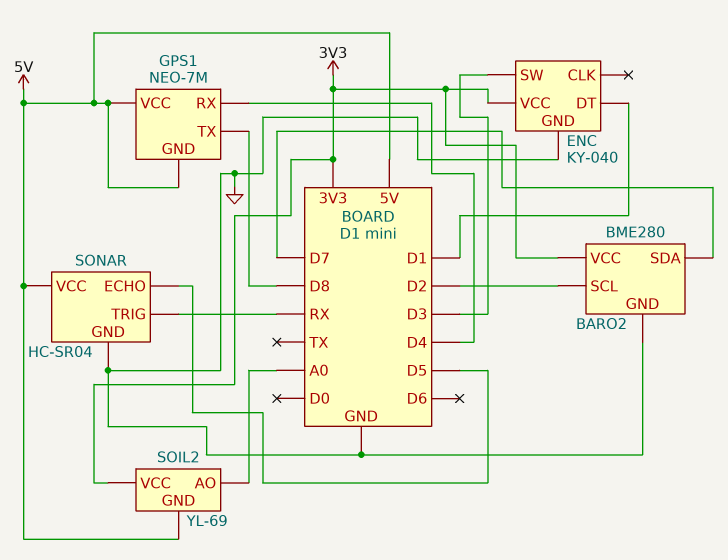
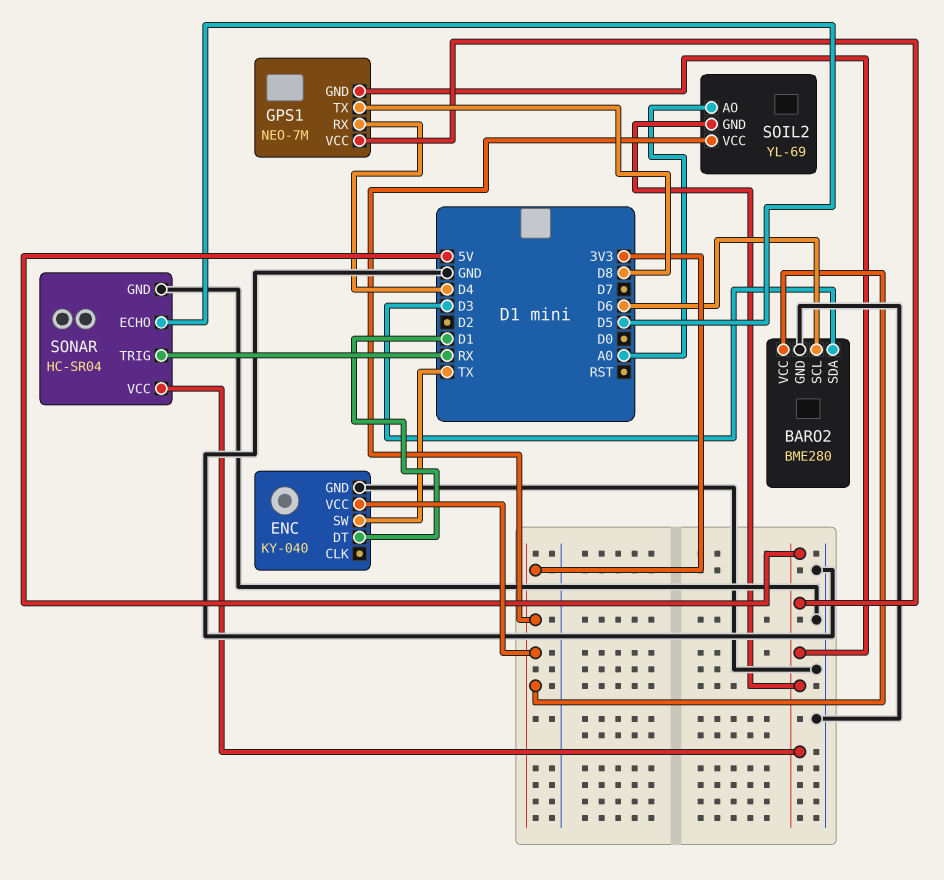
BARO2 pin SCL: D2 -> D6
BARO2 pin SDA: D7 -> D3
ENC pin SW: D3 -> TX

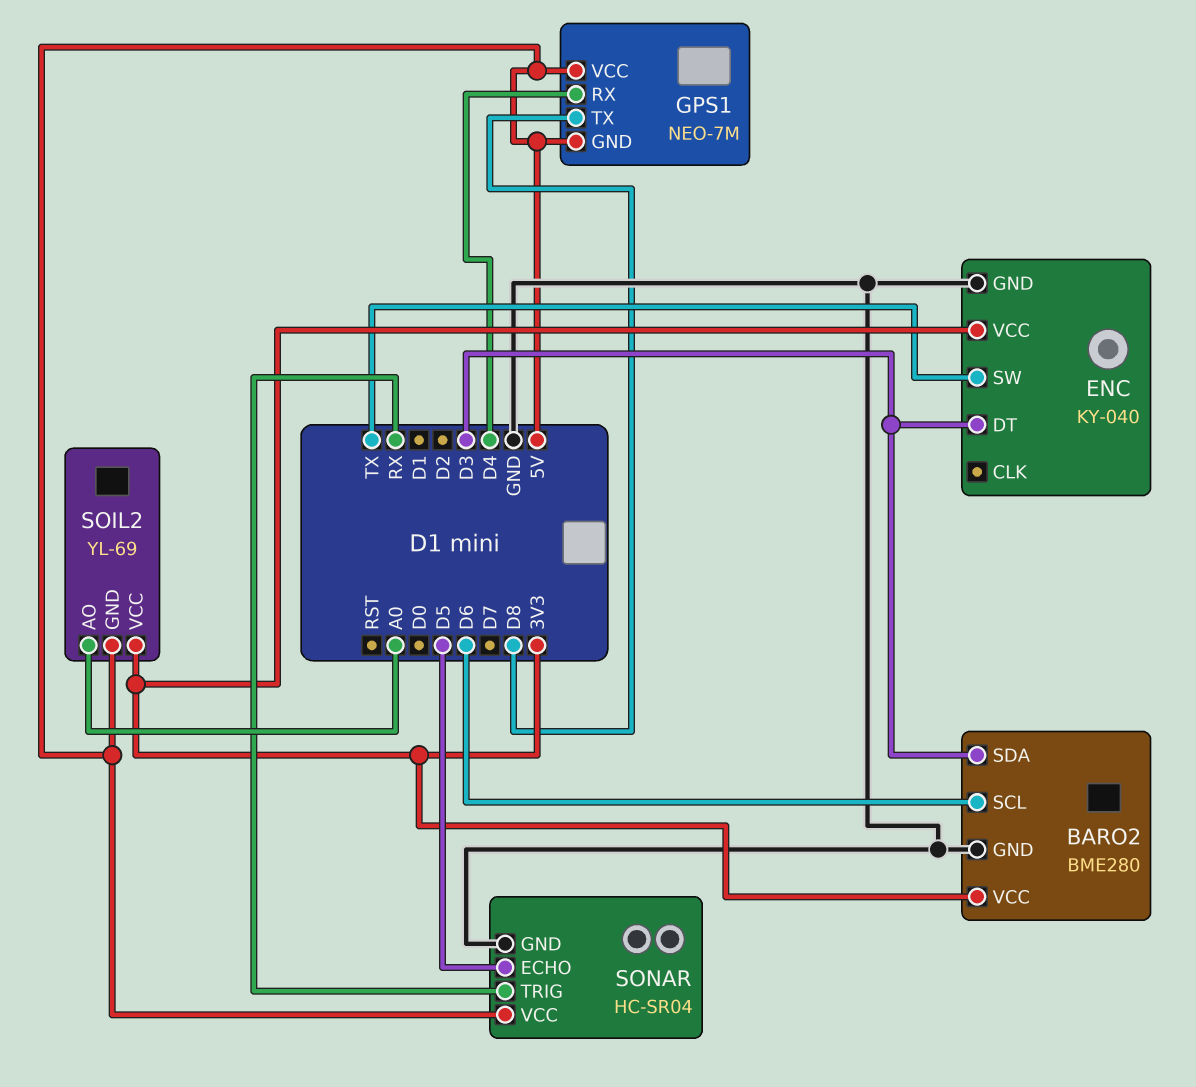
ENC pin DT: D1 -> D3

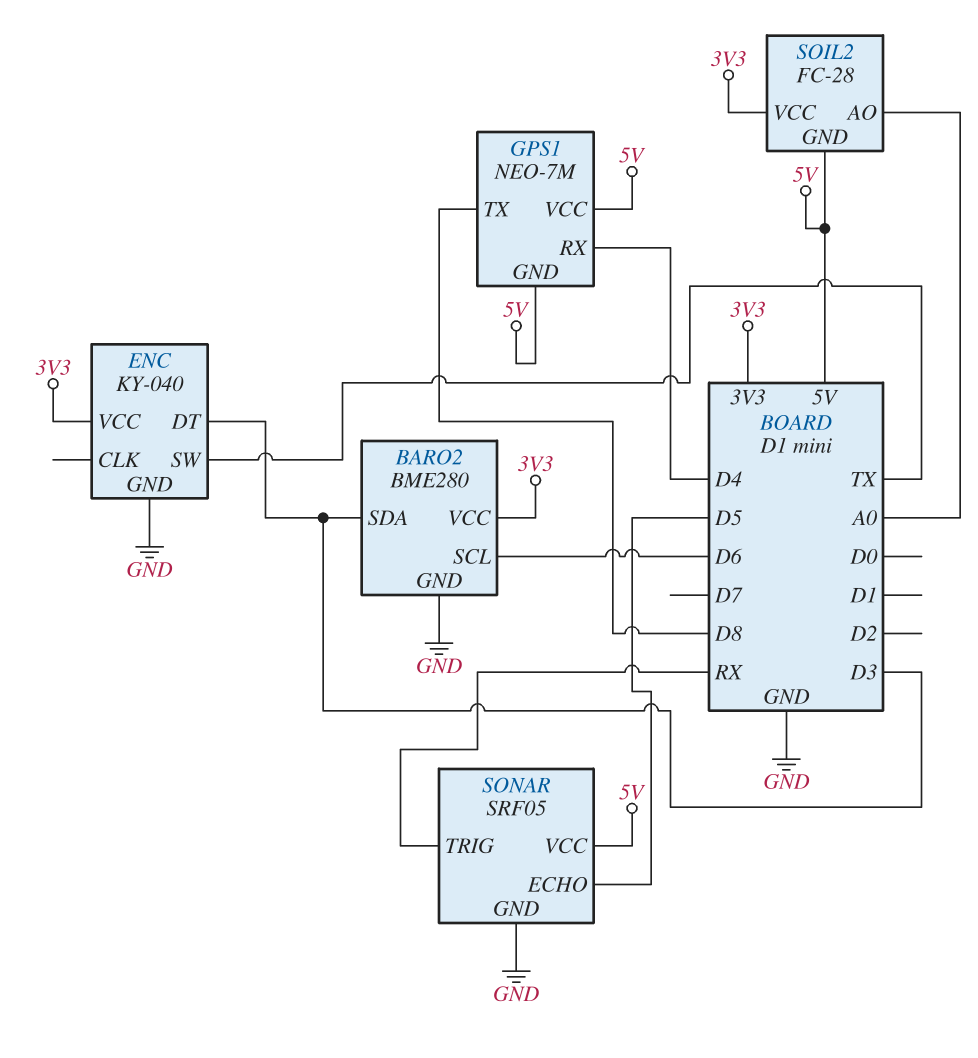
SOIL2: YL-69 -> FC-28
SONAR: HC-SR04 -> SRF05

